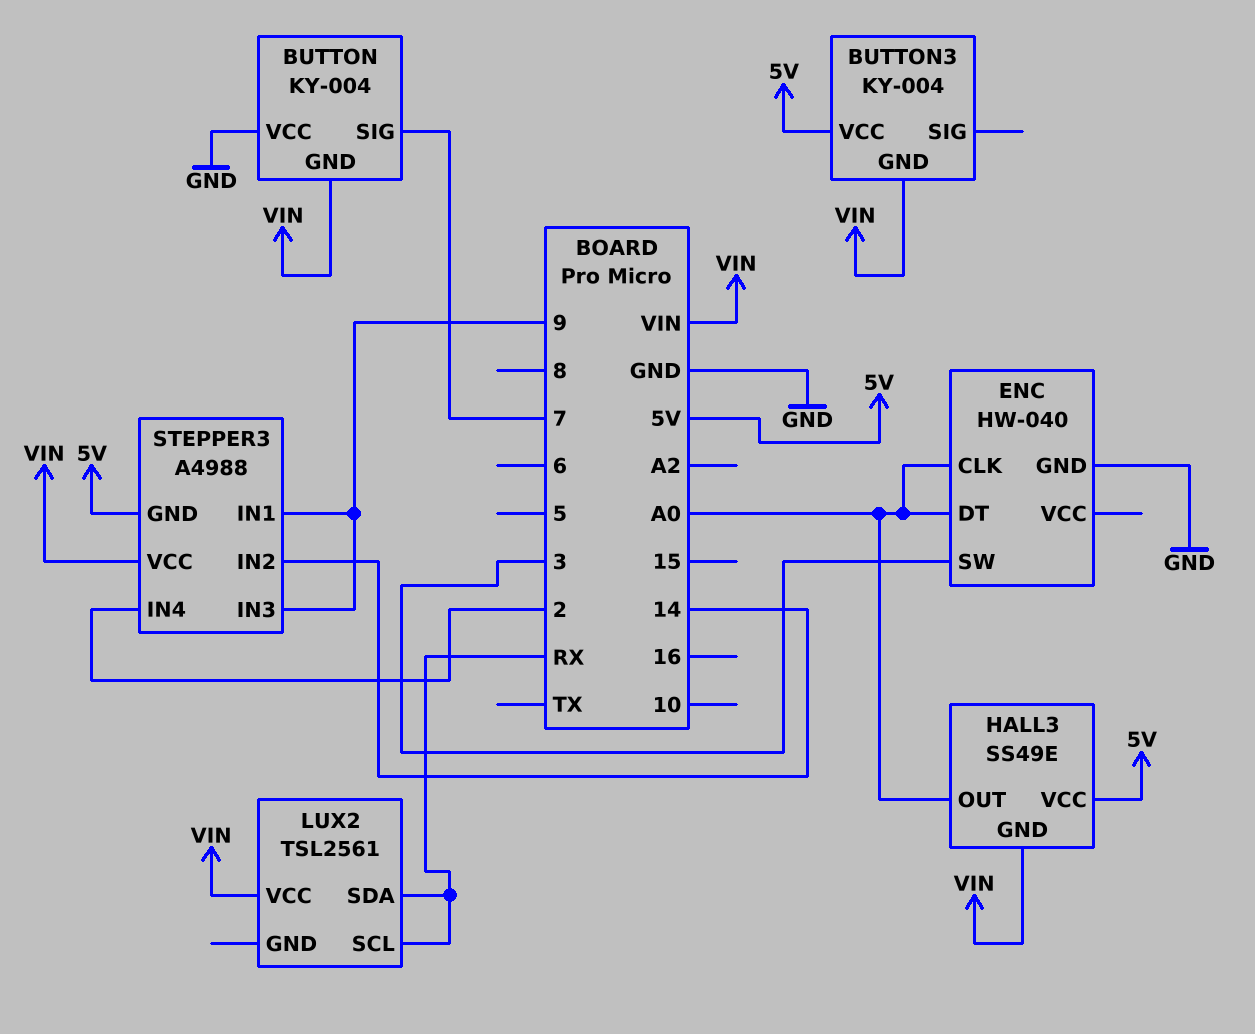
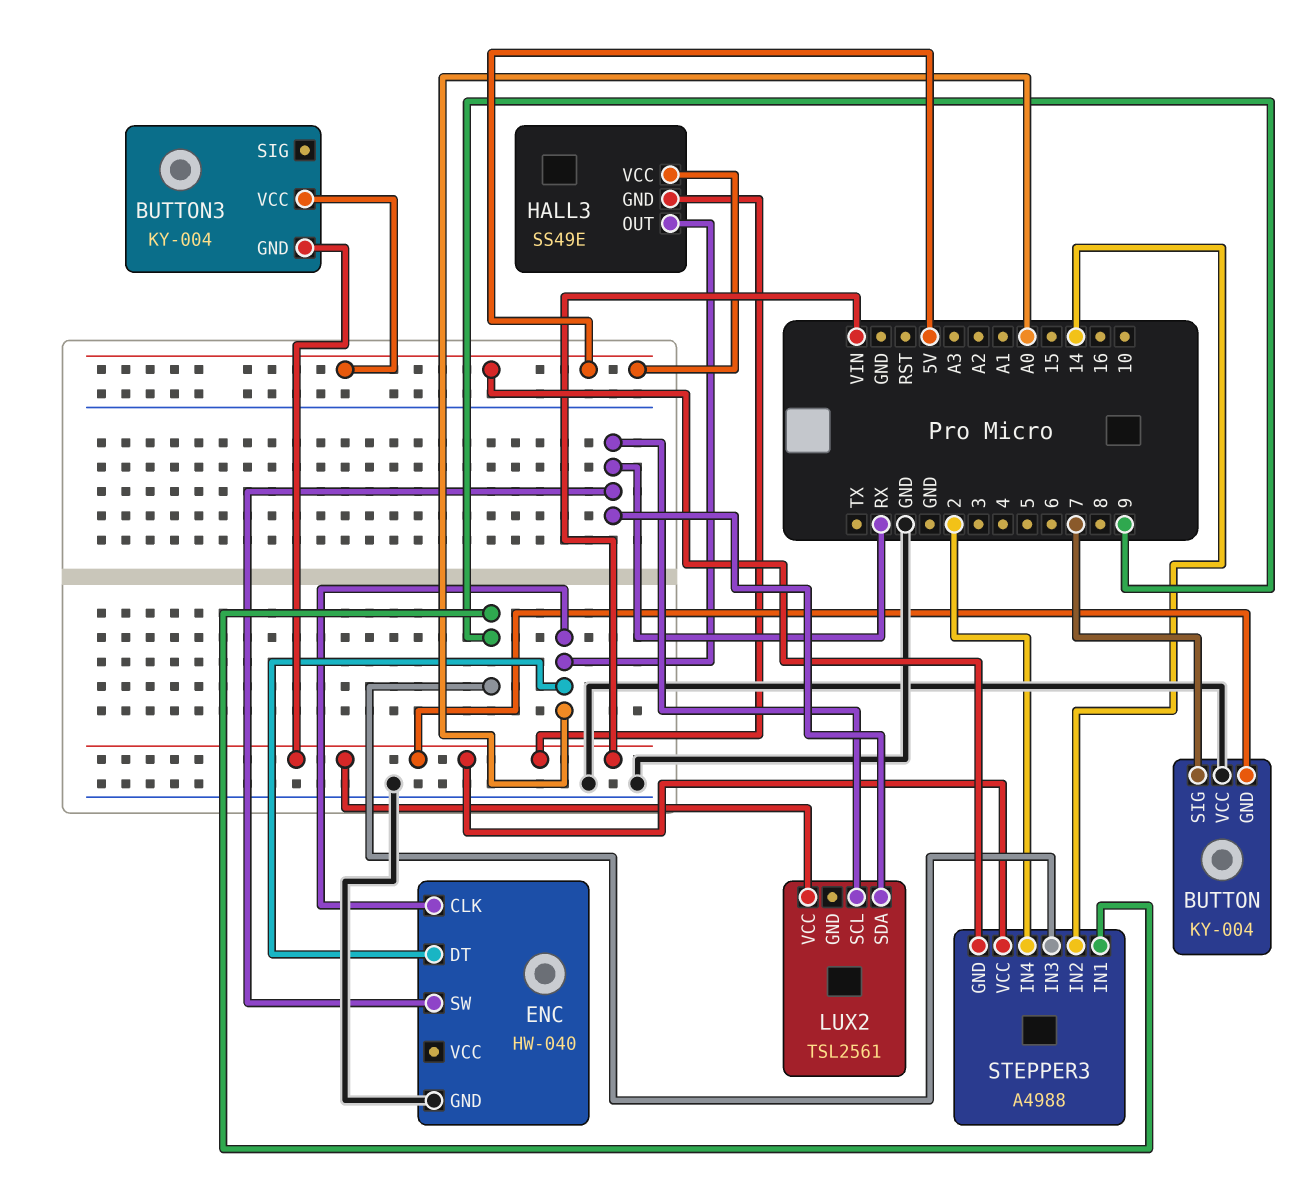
ENC pin SW: 3 -> RX

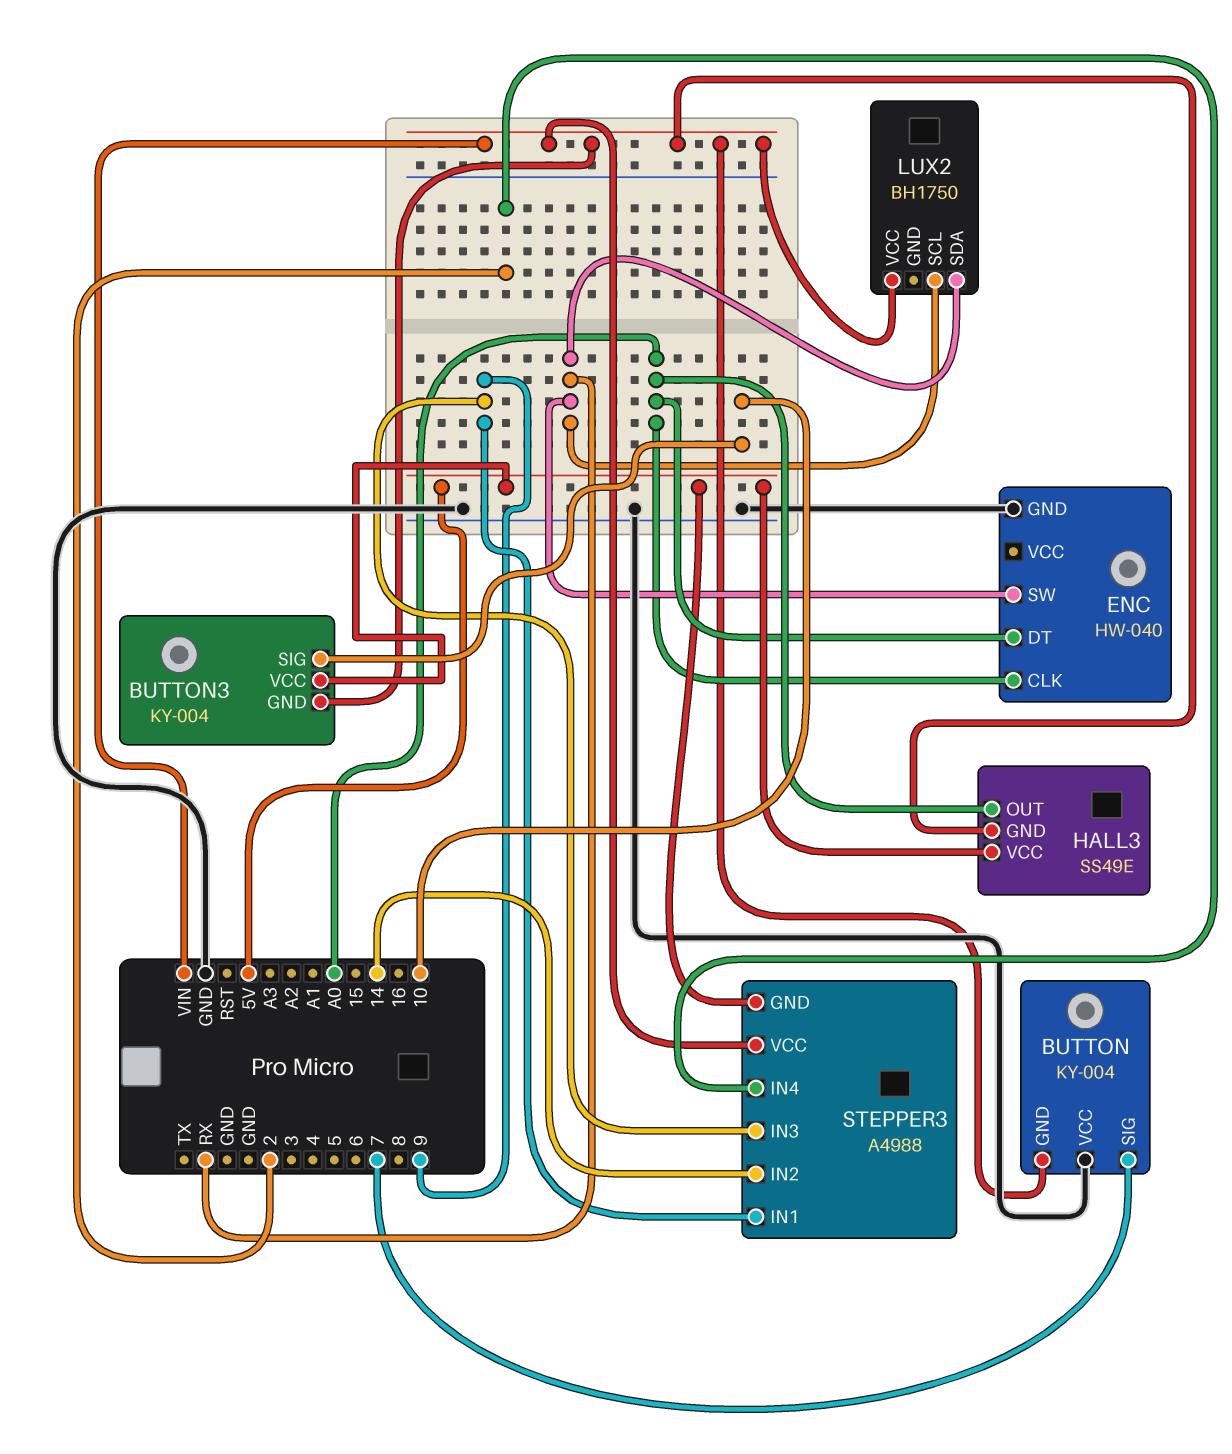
BUTTON3 pin SIG: none -> 10
LUX2: TSL2561 -> BH1750

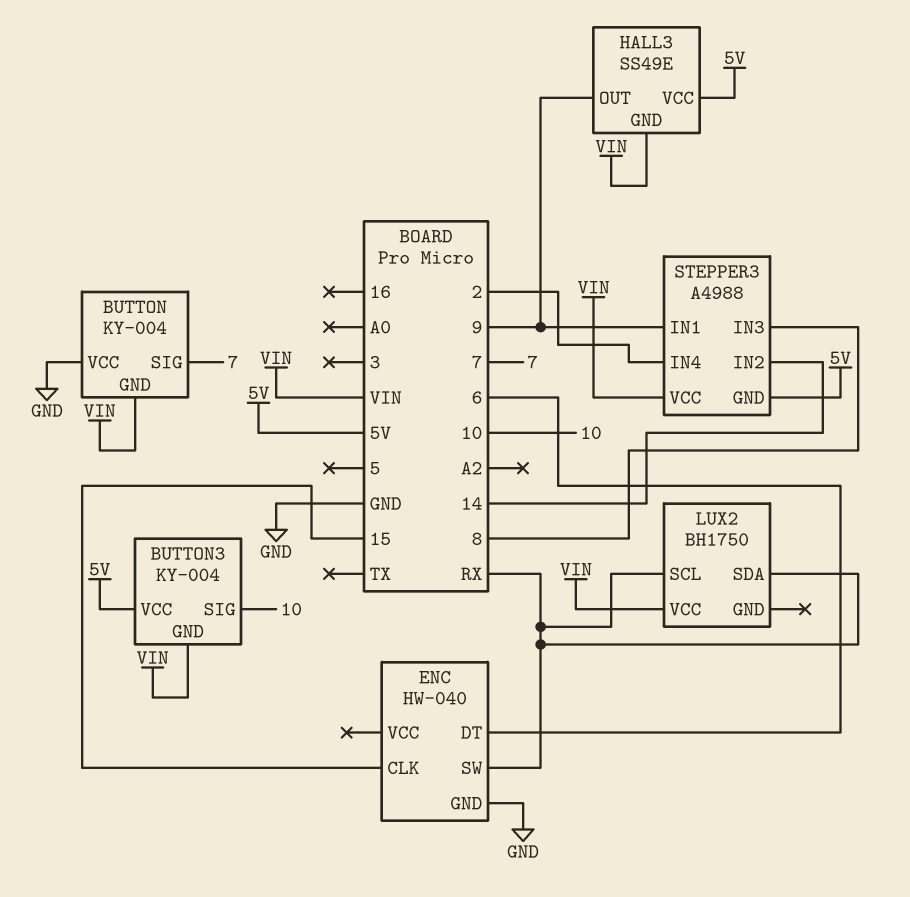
ENC pin CLK: A0 -> 15
ENC pin DT: A0 -> 6
HALL3 pin OUT: A0 -> 9
STEPPER3 pin IN3: 9 -> 8

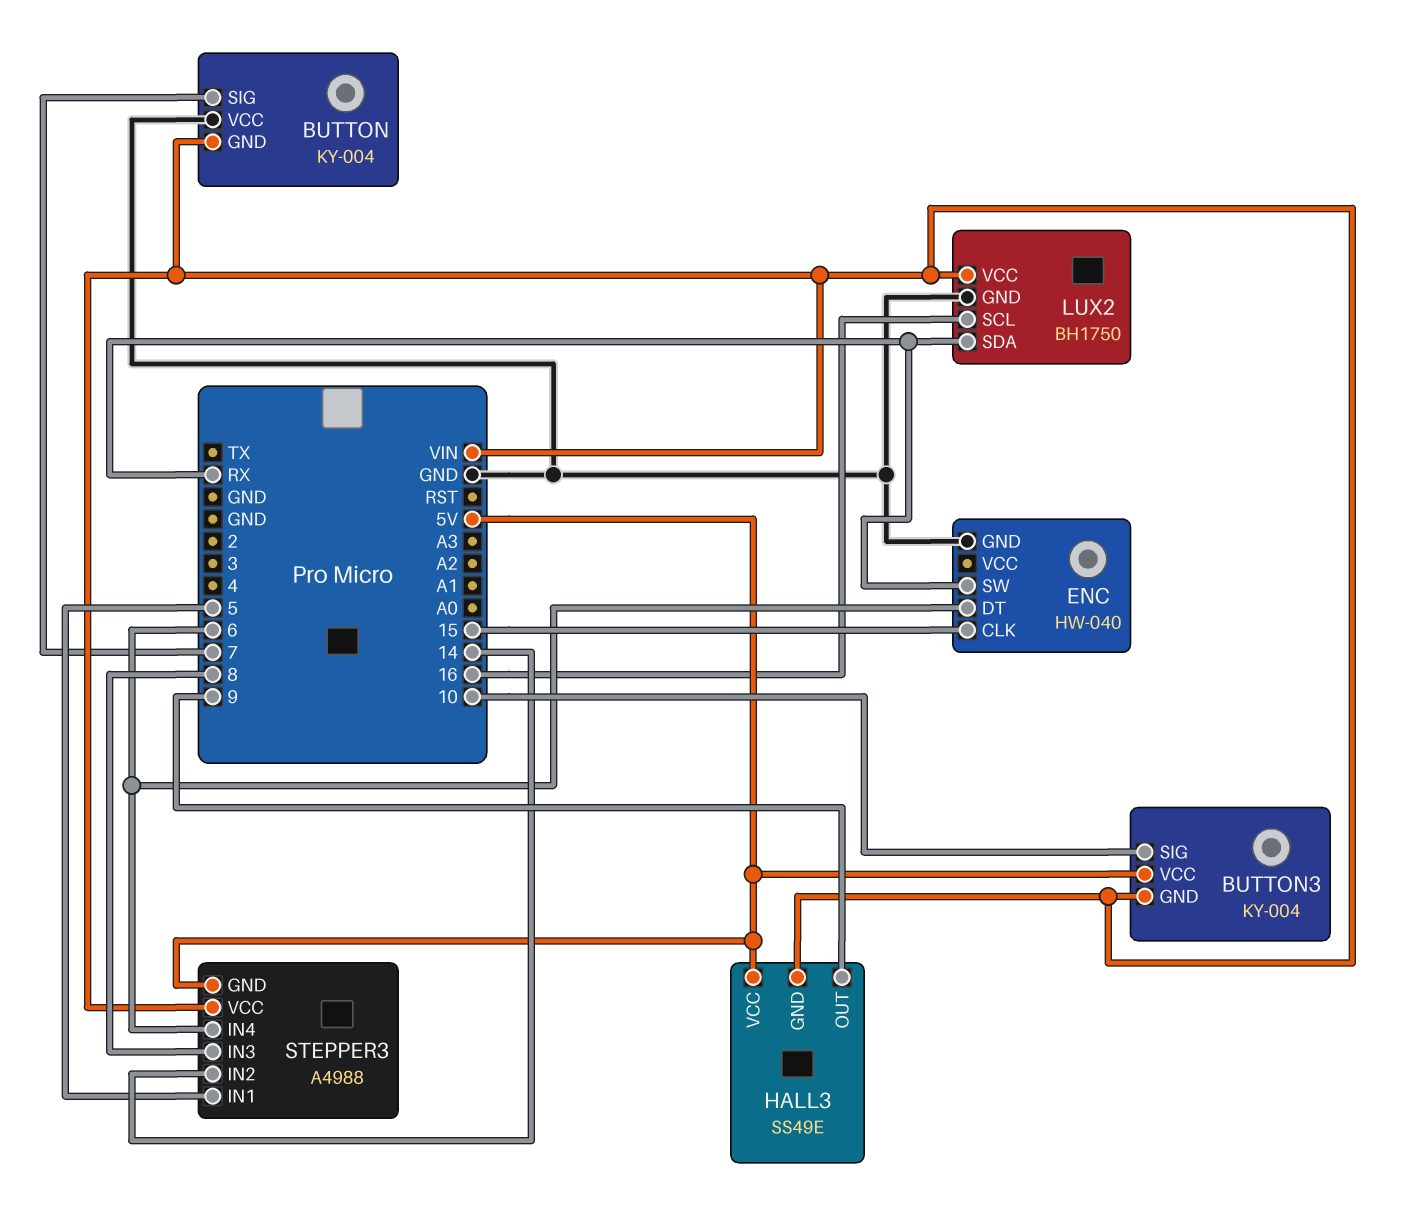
LUX2 pin GND: none -> GND
LUX2 pin SCL: RX -> 16
STEPPER3 pin IN1: 9 -> 5
STEPPER3 pin IN4: 2 -> 6

